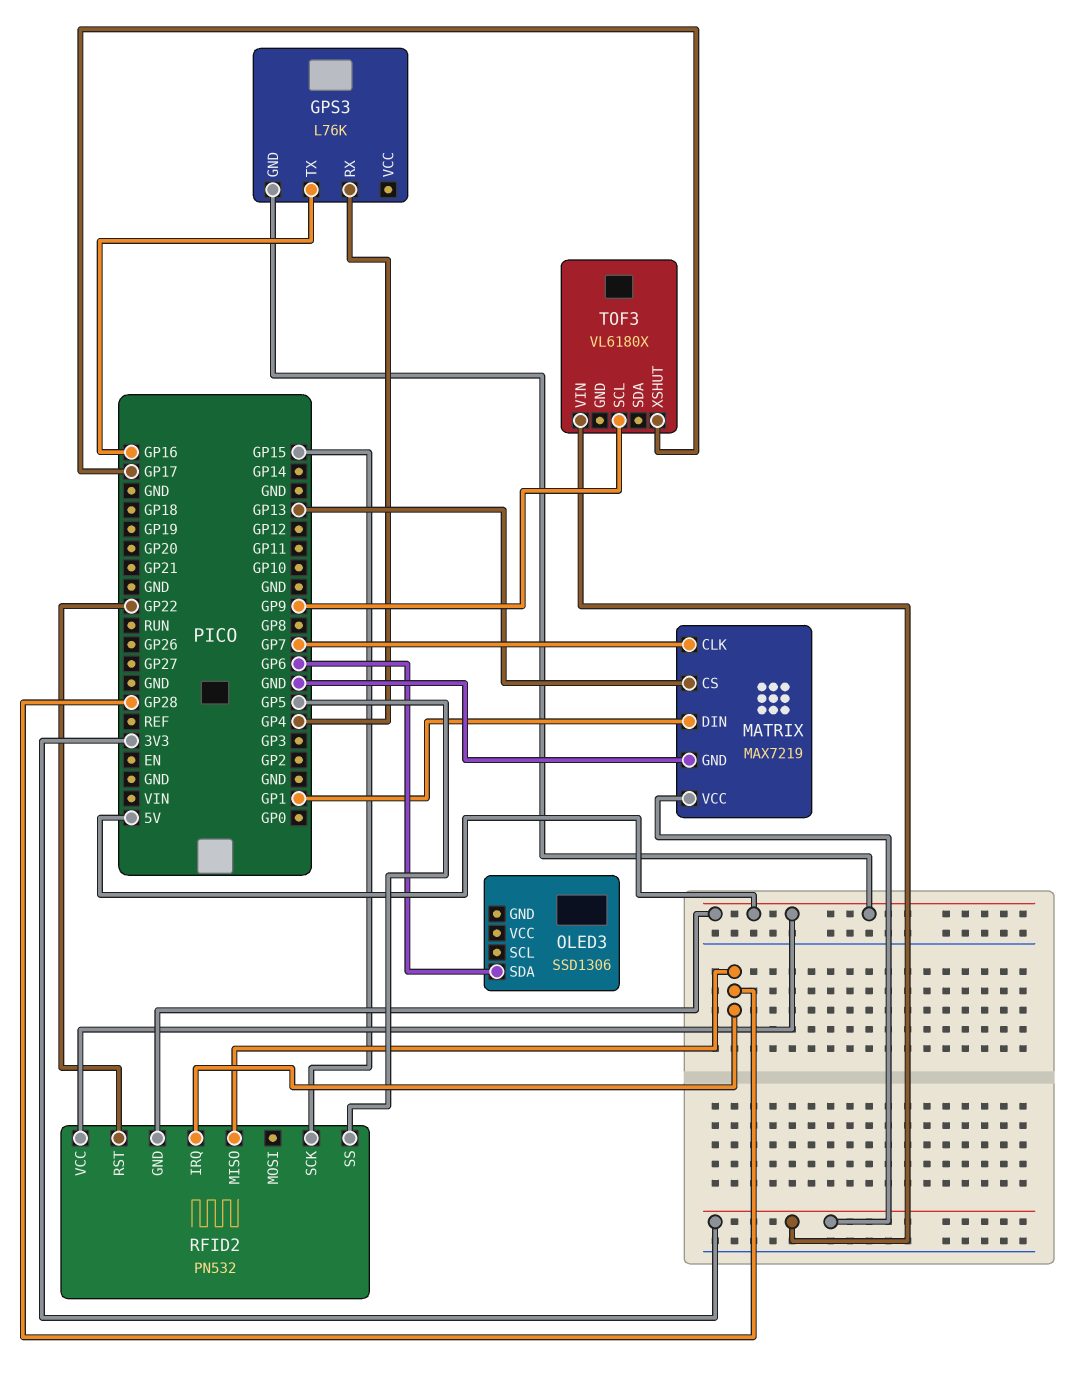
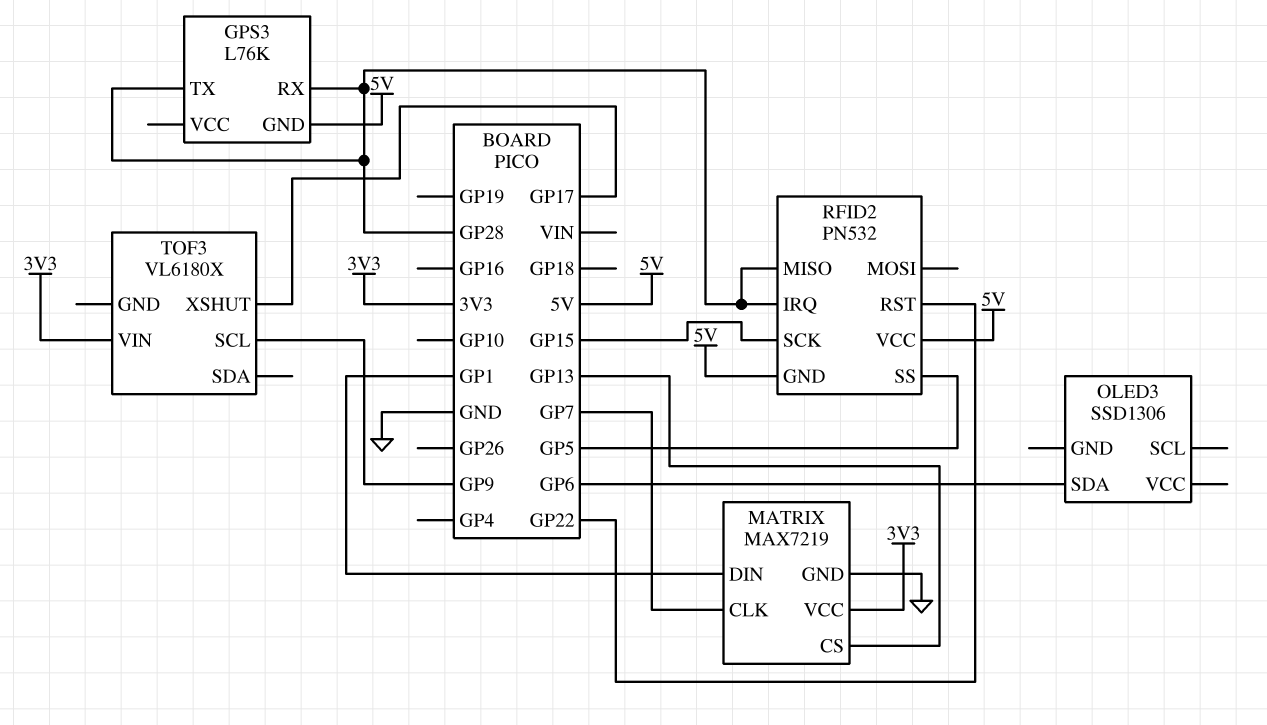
GPS3 pin RX: GP4 -> GP28
GPS3 pin TX: GP16 -> GP28

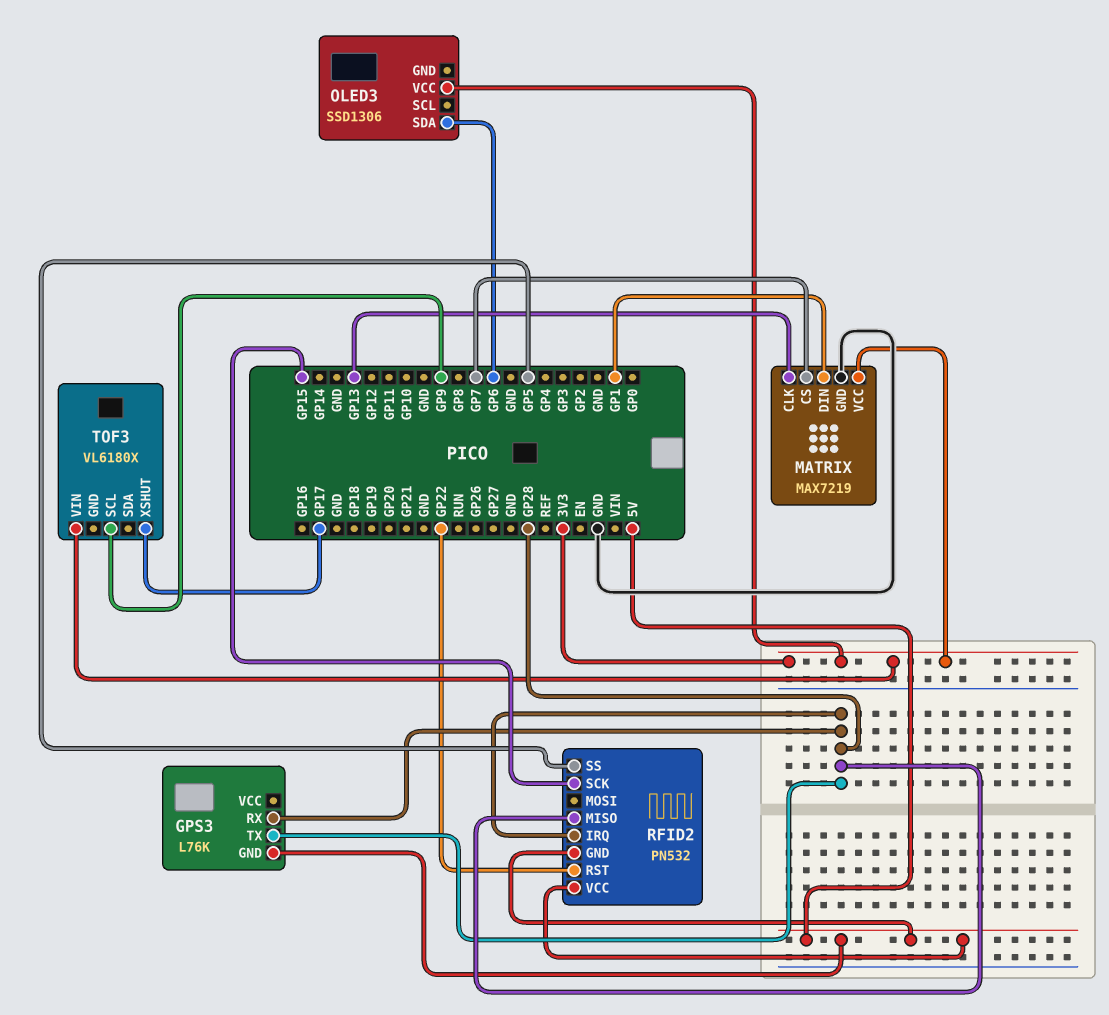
MATRIX pin CLK: GP7 -> GP13
MATRIX pin CS: GP13 -> GP7
OLED3 pin VCC: none -> 3V3

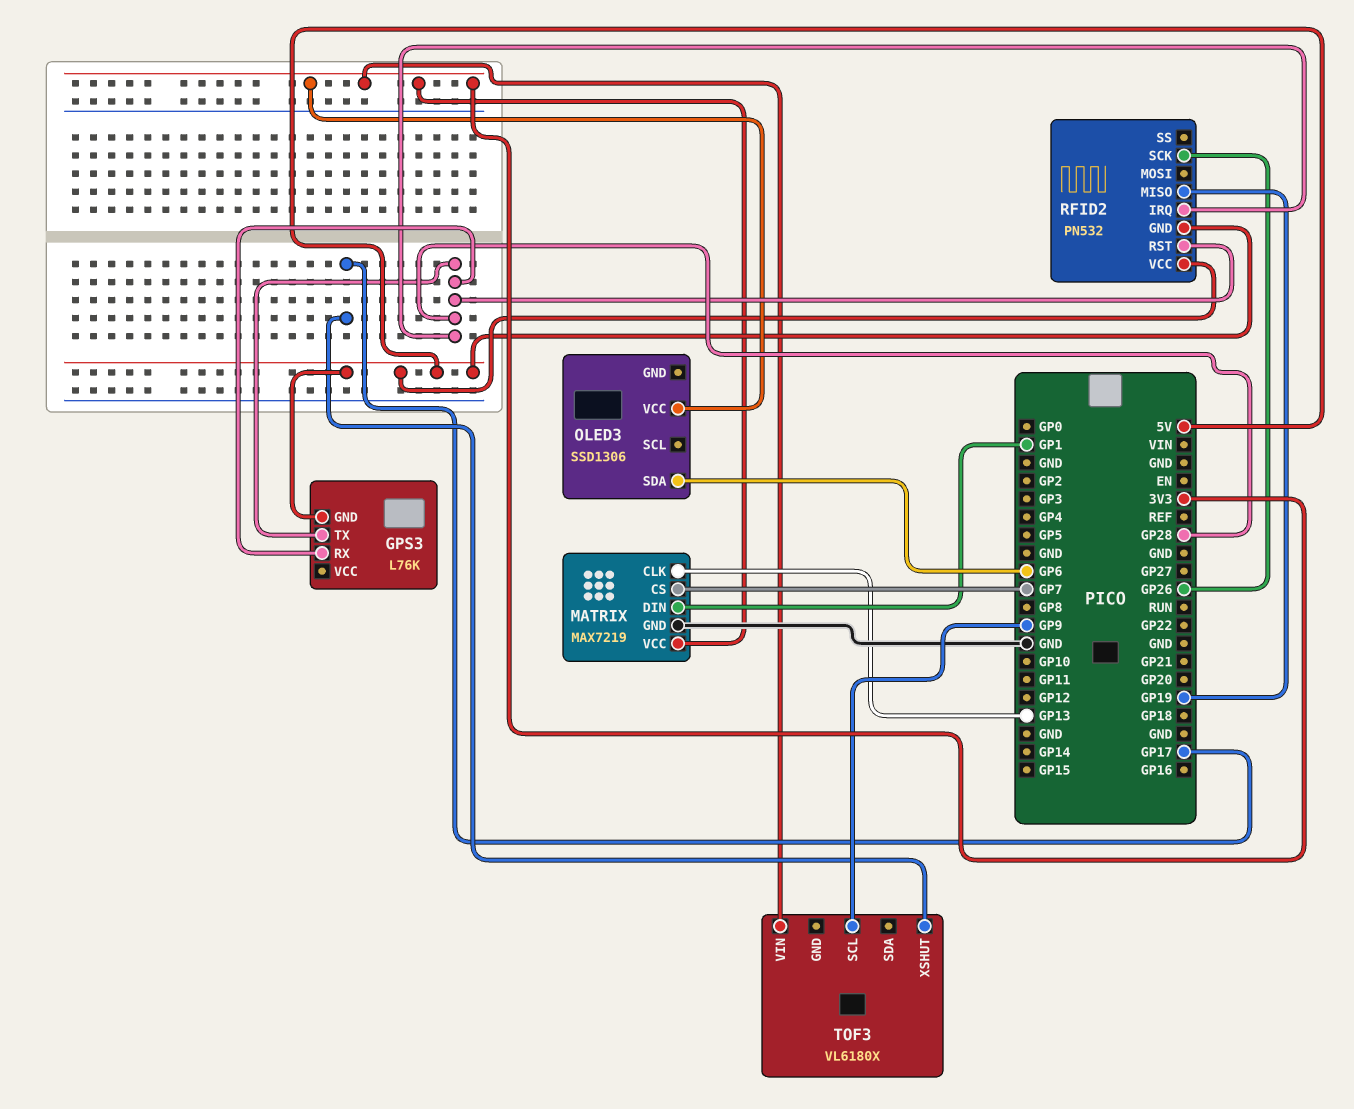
RFID2 pin MISO: GP28 -> GP19
RFID2 pin RST: GP22 -> GP28
RFID2 pin SCK: GP15 -> GP26
RFID2 pin SS: GP5 -> none

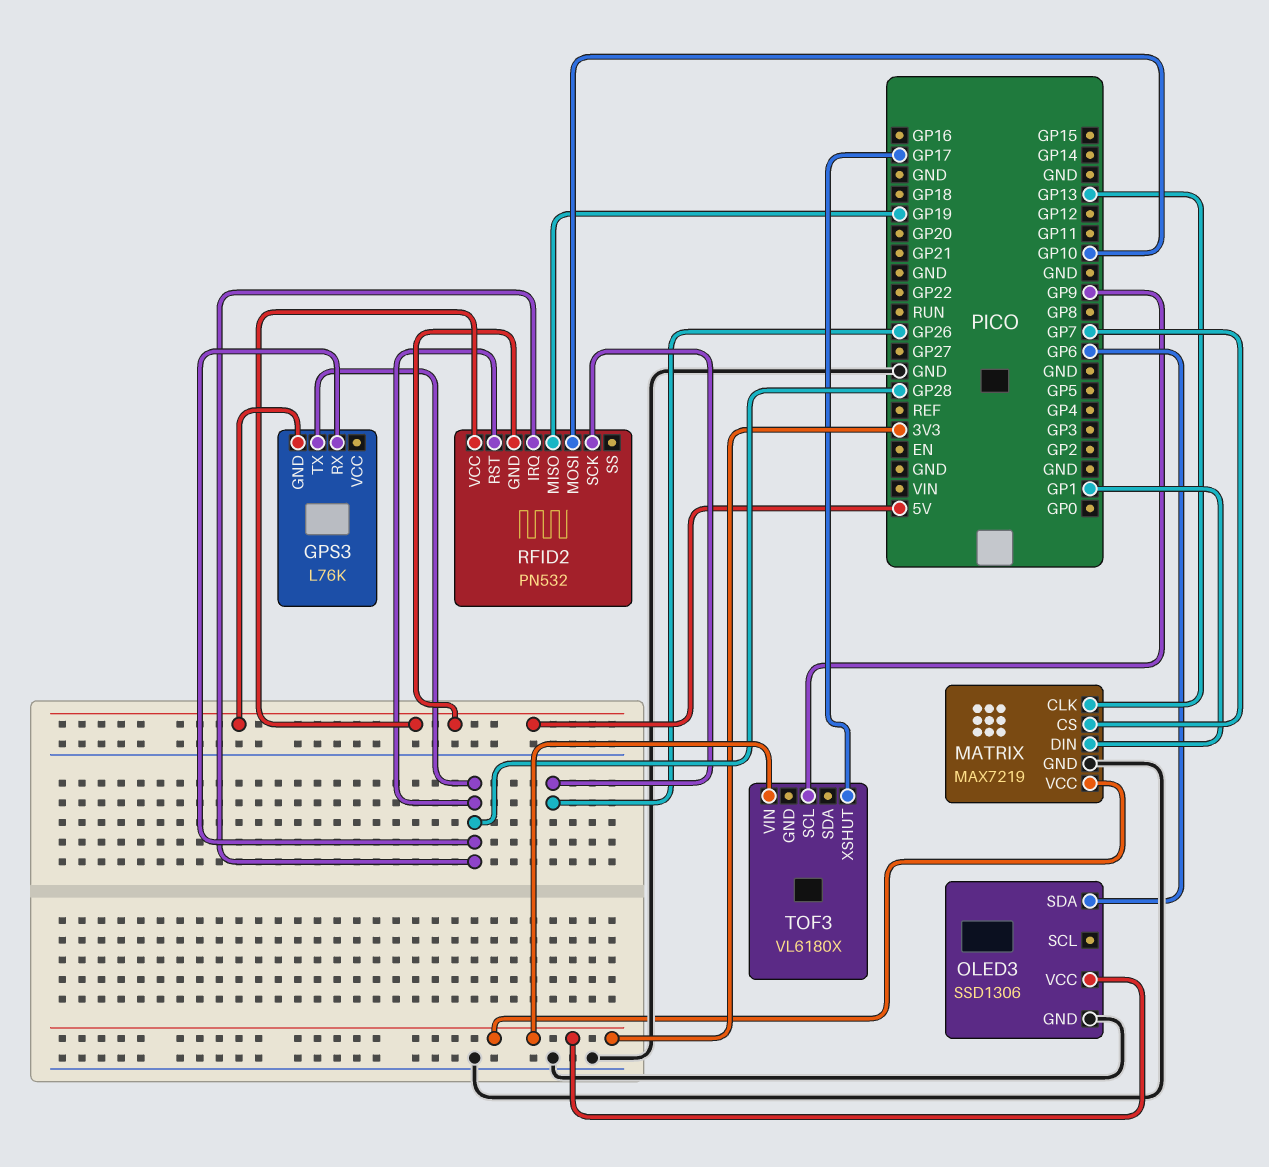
OLED3 pin GND: none -> GND
RFID2 pin MOSI: none -> GP10

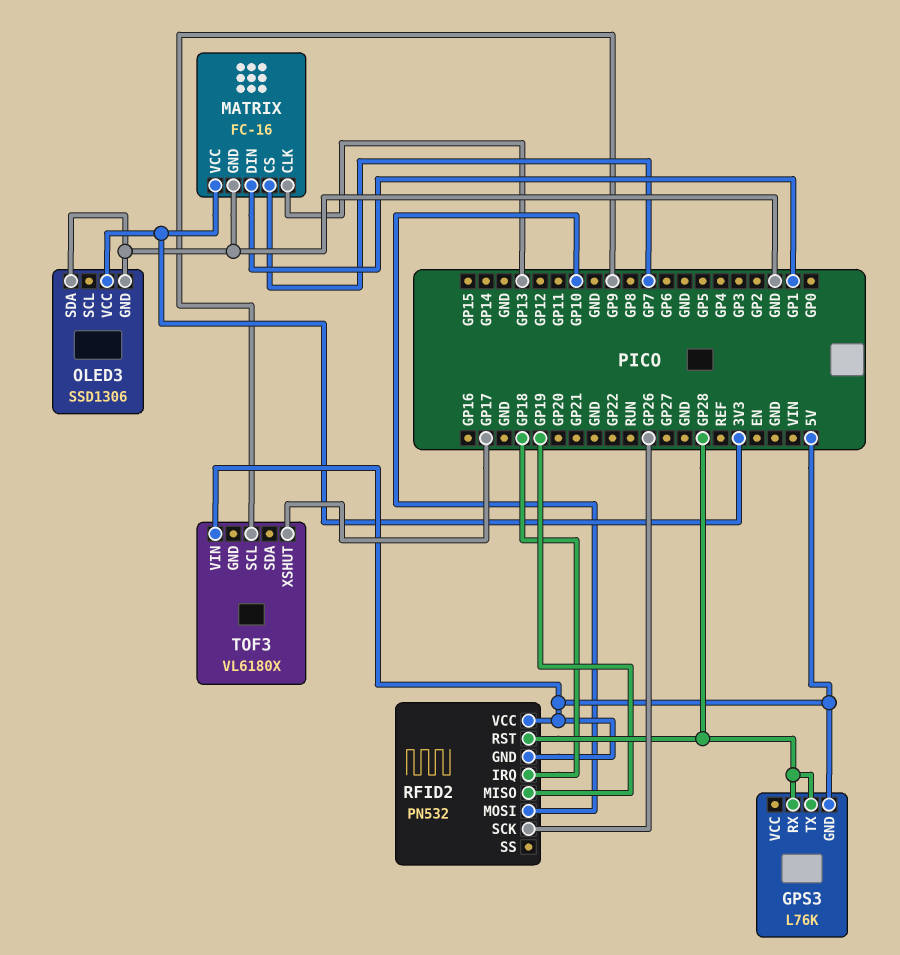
MATRIX: MAX7219 -> FC-16
OLED3 pin SDA: GP6 -> GND
RFID2 pin IRQ: GP28 -> GP18
TOF3 pin VIN: 3V3 -> 5V

